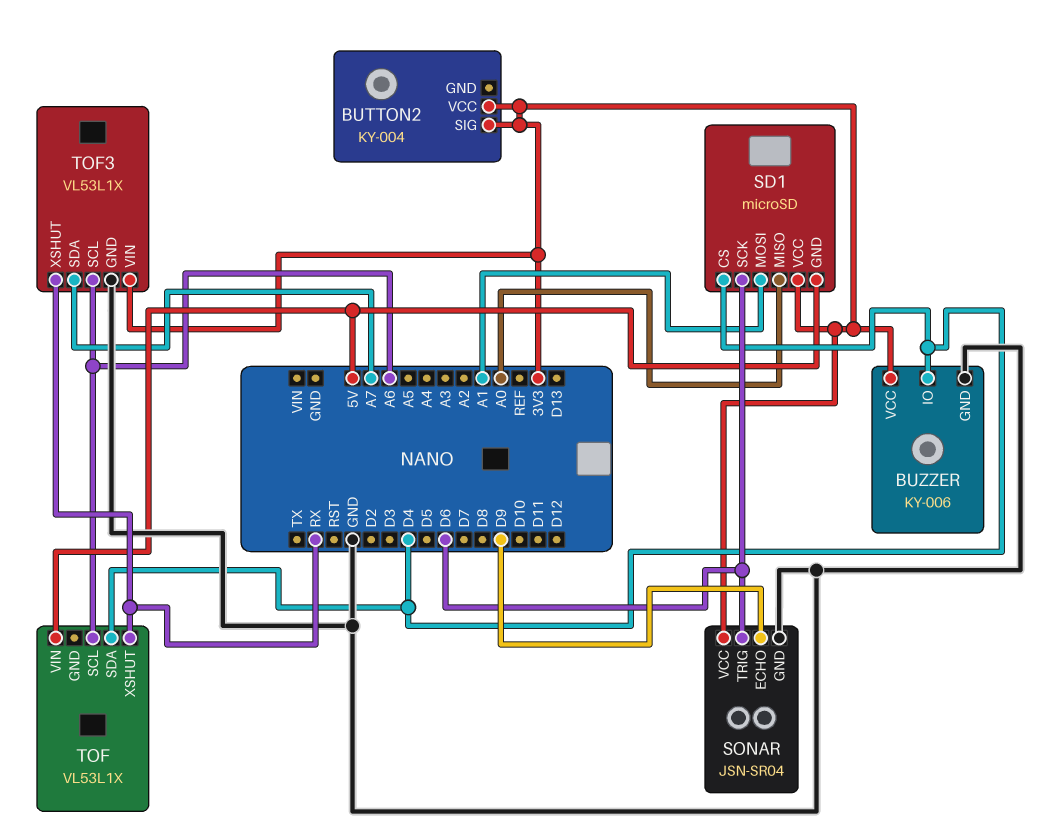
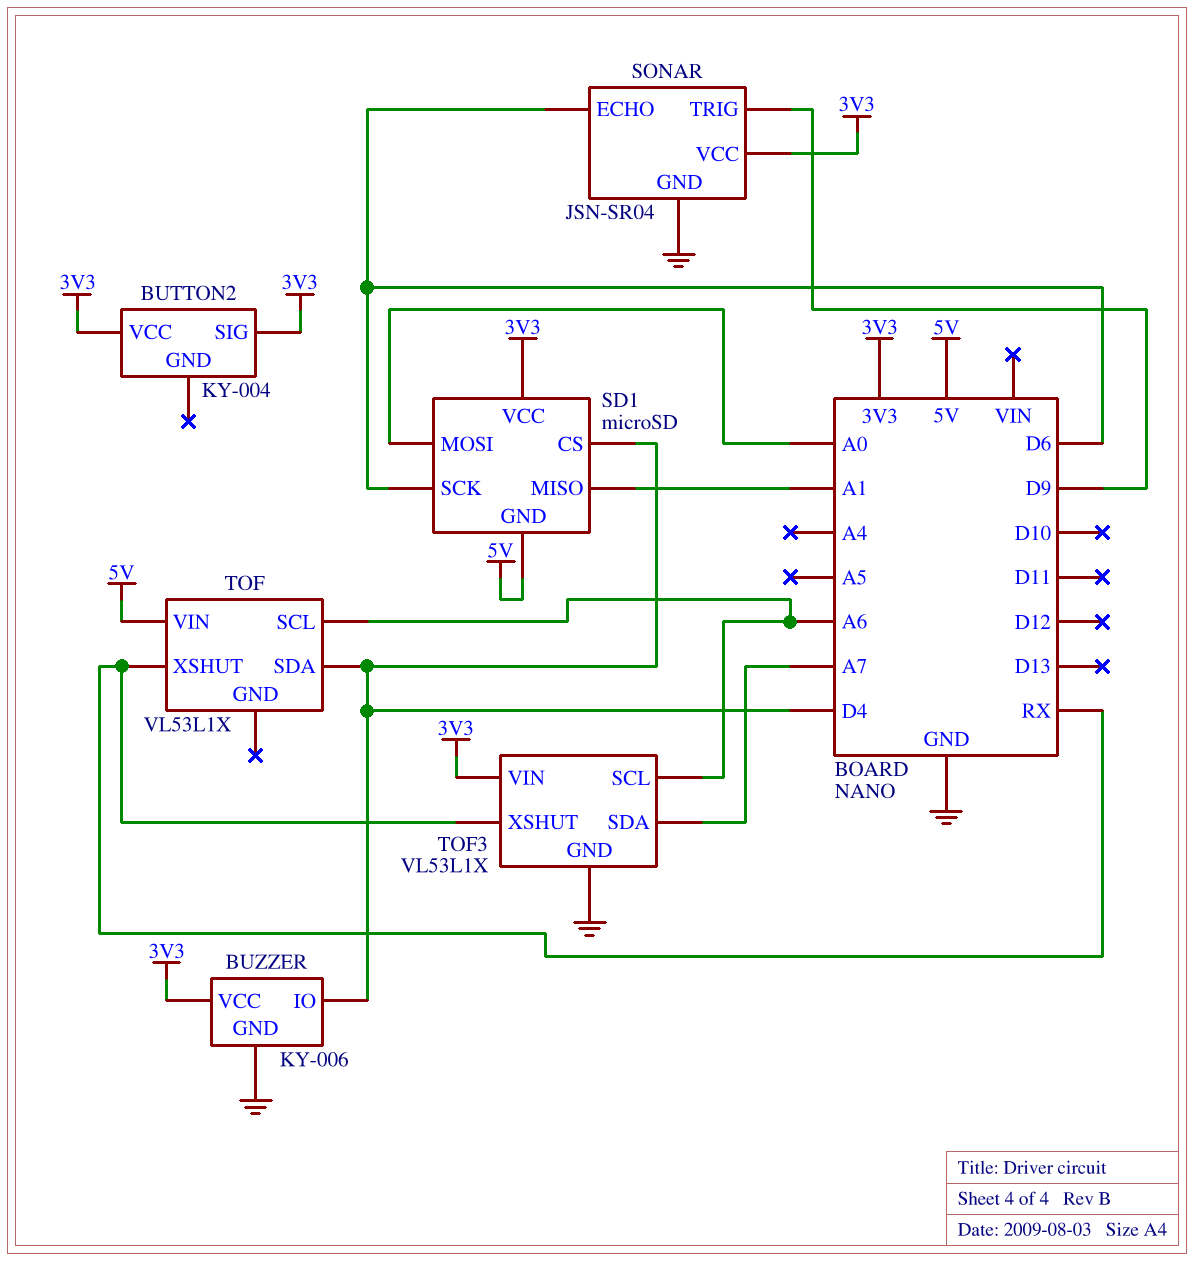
SD1 pin MISO: A0 -> A1
SD1 pin MOSI: A1 -> A0
SONAR pin ECHO: D9 -> D6
SONAR pin TRIG: D6 -> D9

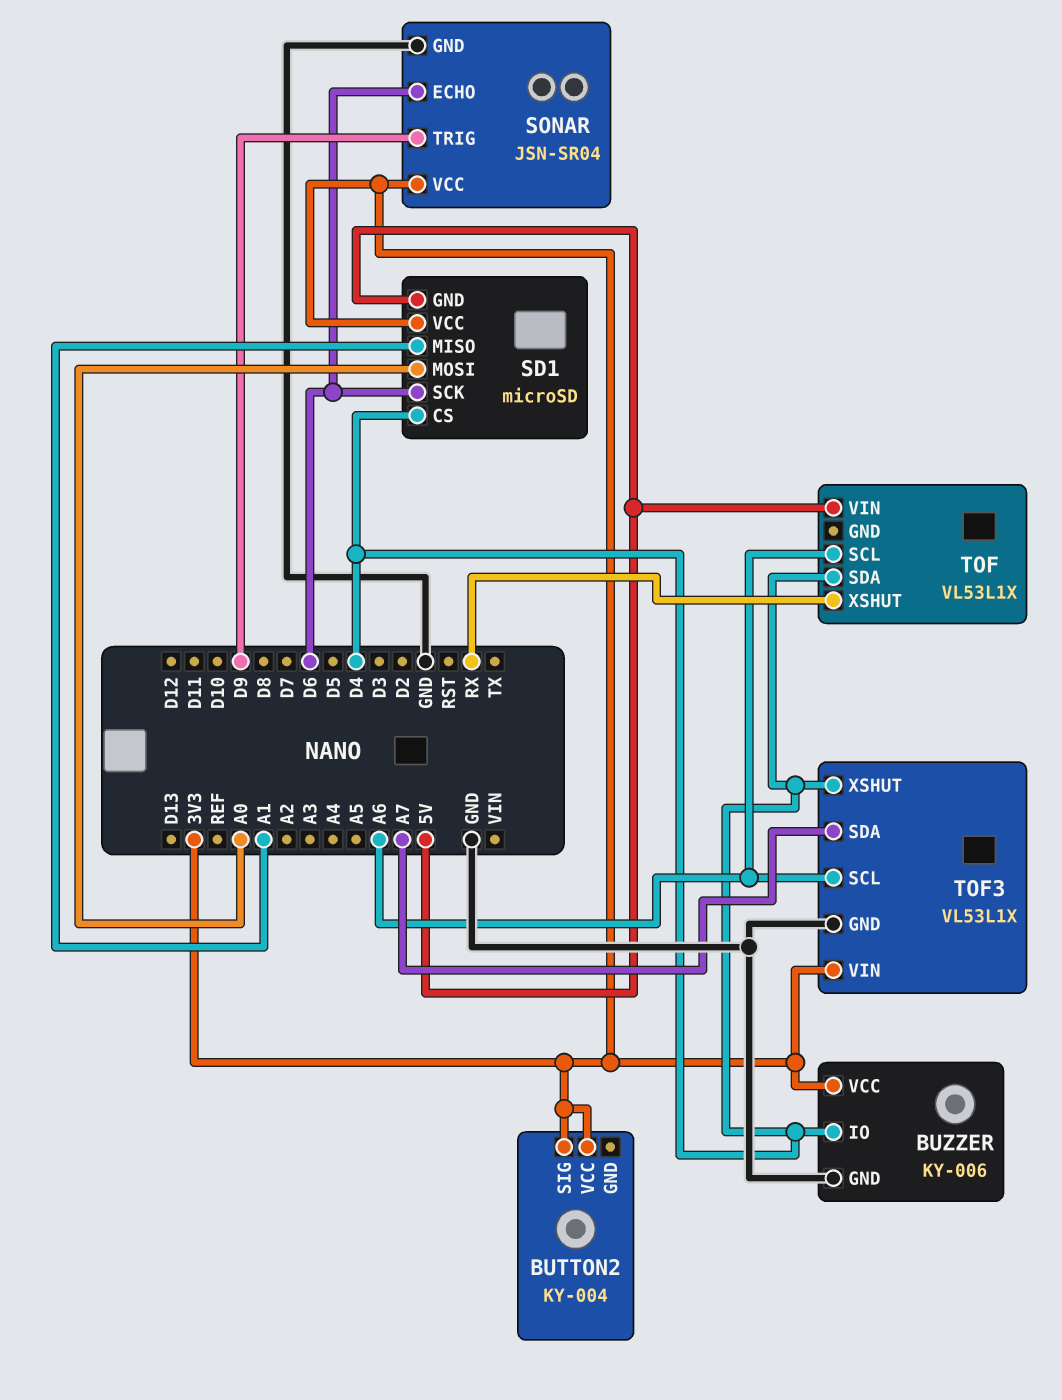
TOF3 pin XSHUT: RX -> D4

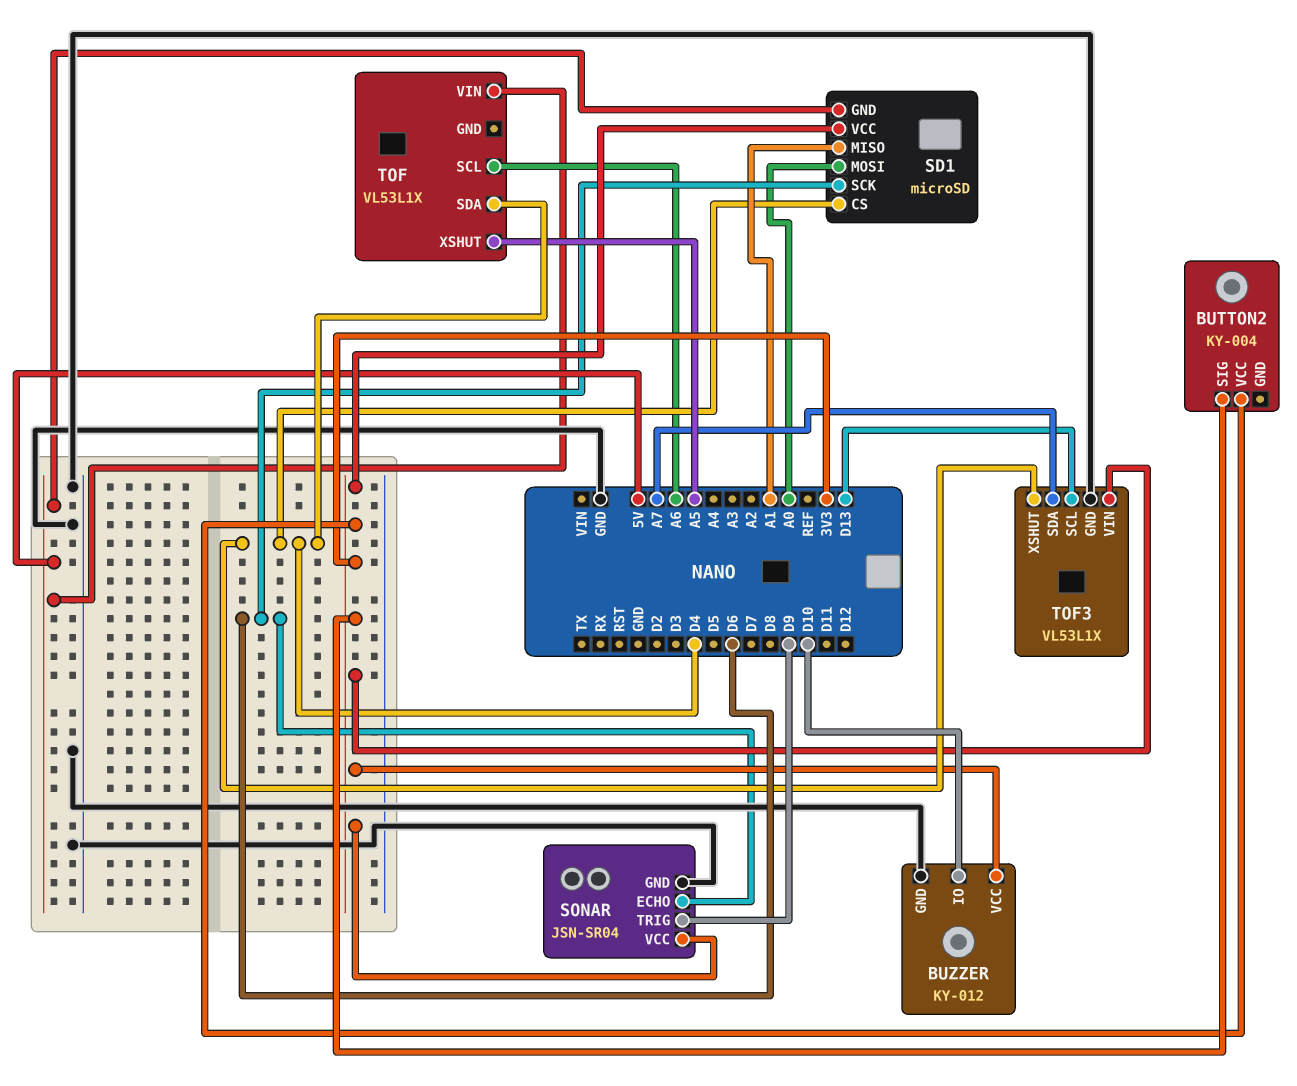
BUZZER: KY-006 -> KY-012
BUZZER pin IO: D4 -> D10
TOF pin XSHUT: RX -> A5
TOF3 pin SCL: A6 -> D13

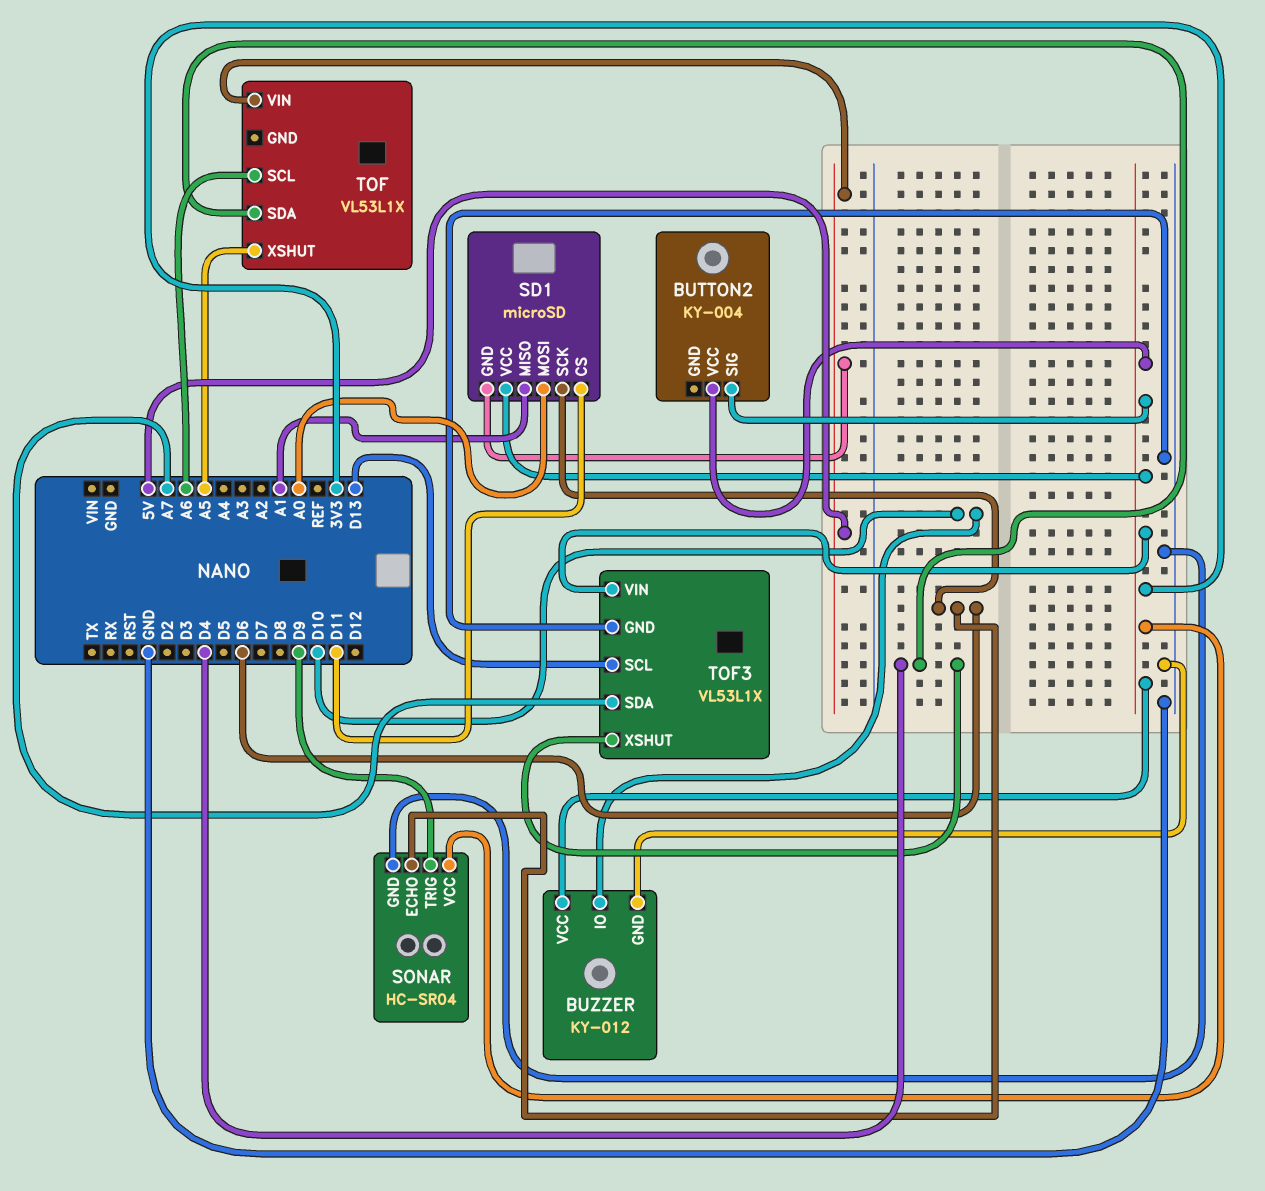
SD1 pin CS: D4 -> D11
SONAR: JSN-SR04 -> HC-SR04

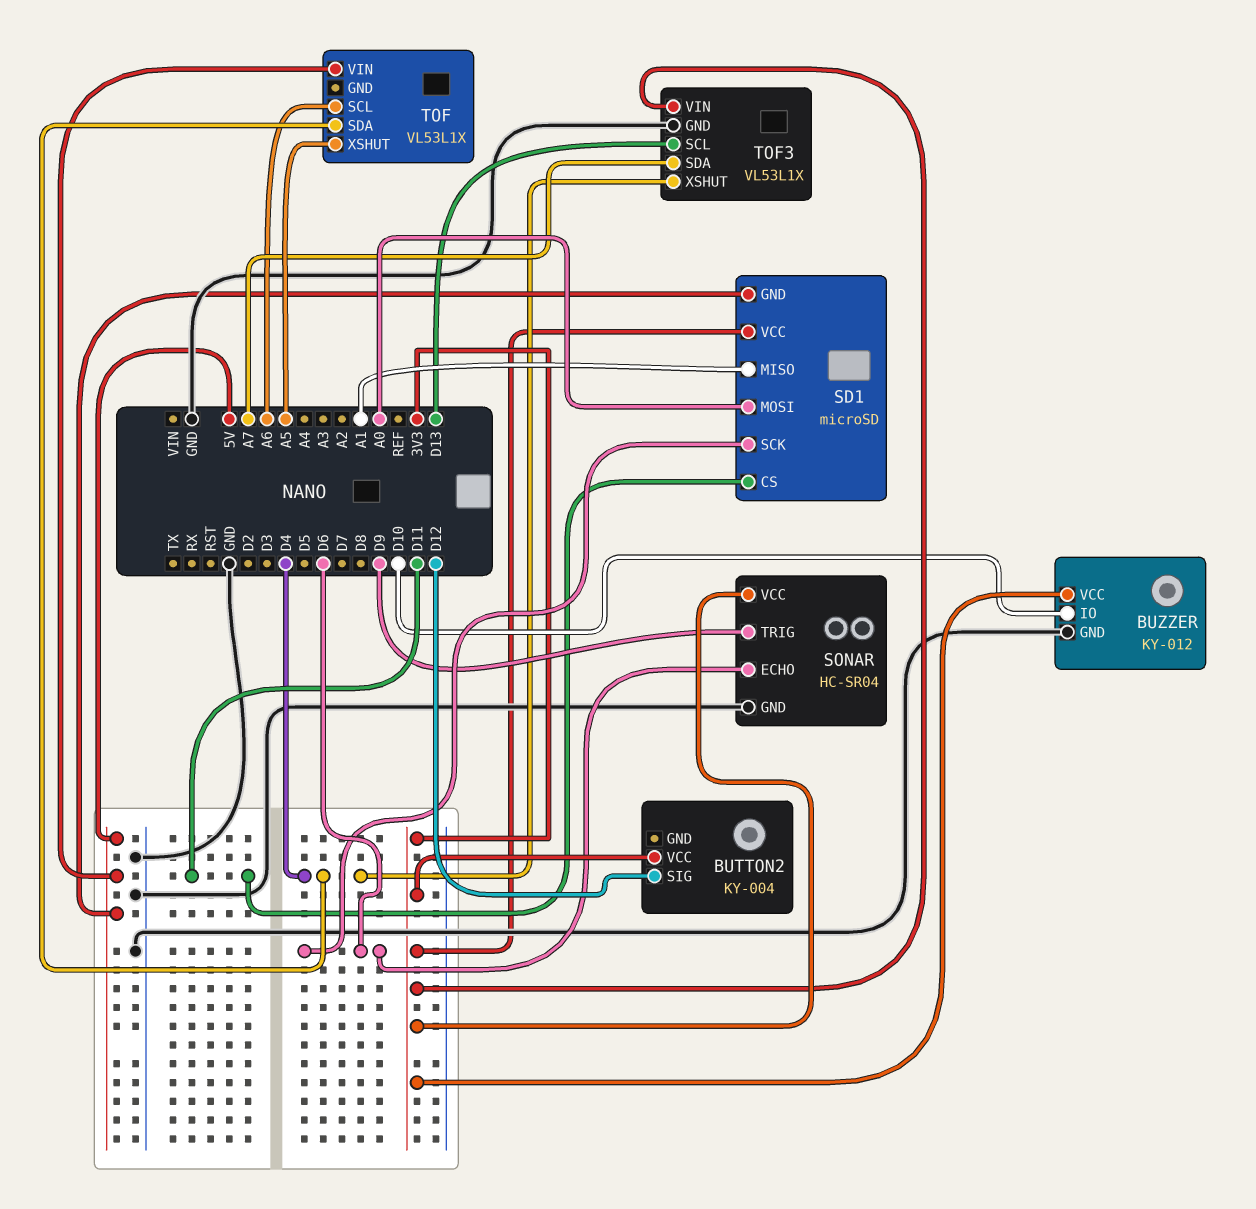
BUTTON2 pin SIG: 3V3 -> D12

